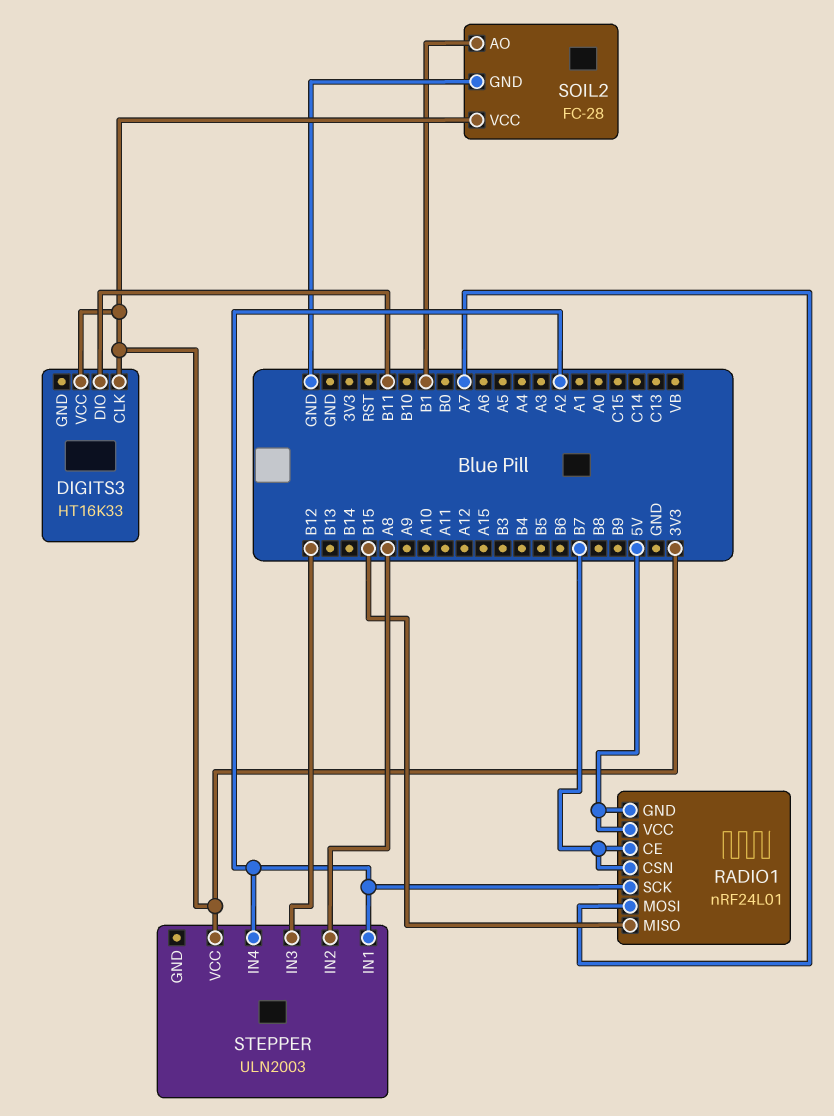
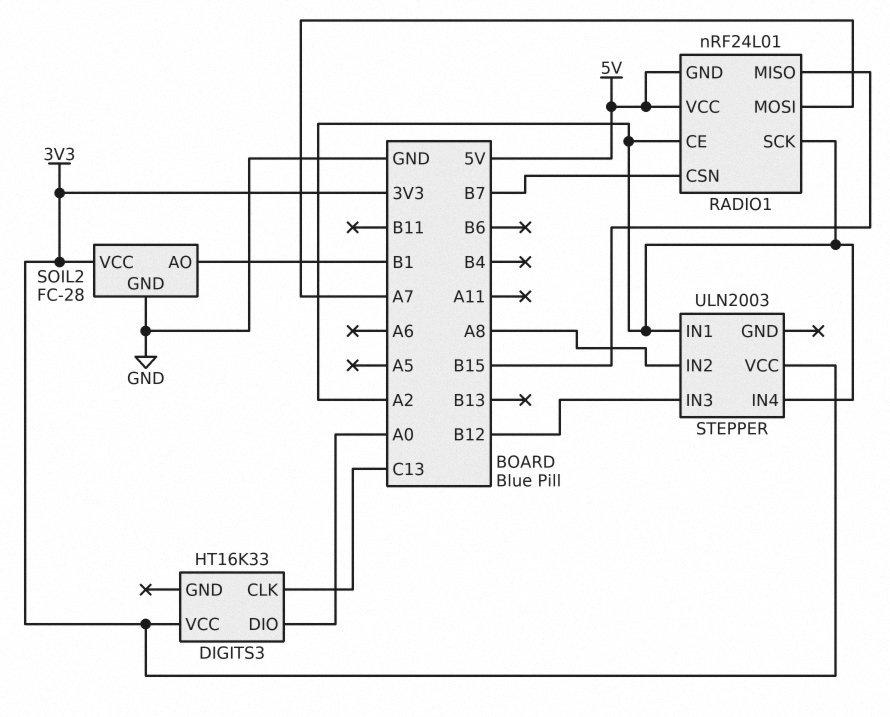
DIGITS3 pin CLK: 3V3 -> C13
DIGITS3 pin DIO: B11 -> A0
RADIO1 pin CE: B7 -> A2

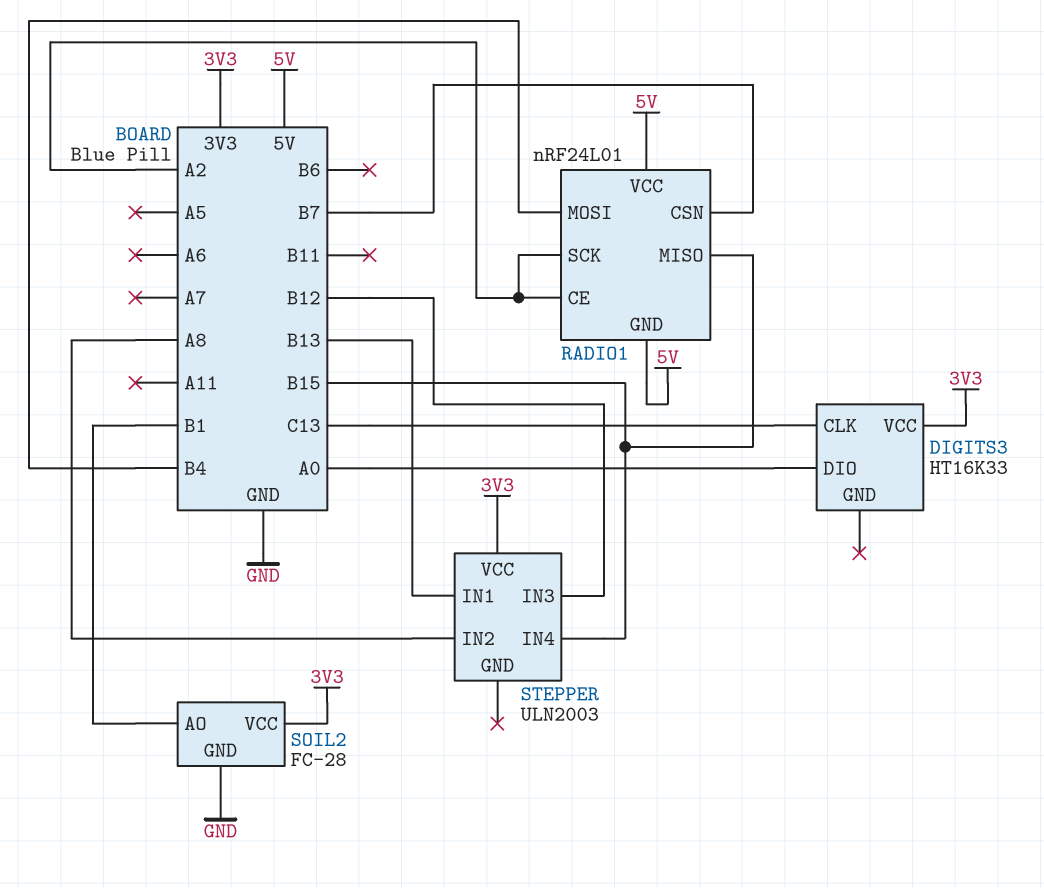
RADIO1 pin MOSI: A7 -> B4
STEPPER pin IN1: A2 -> B13
STEPPER pin IN4: A2 -> B15

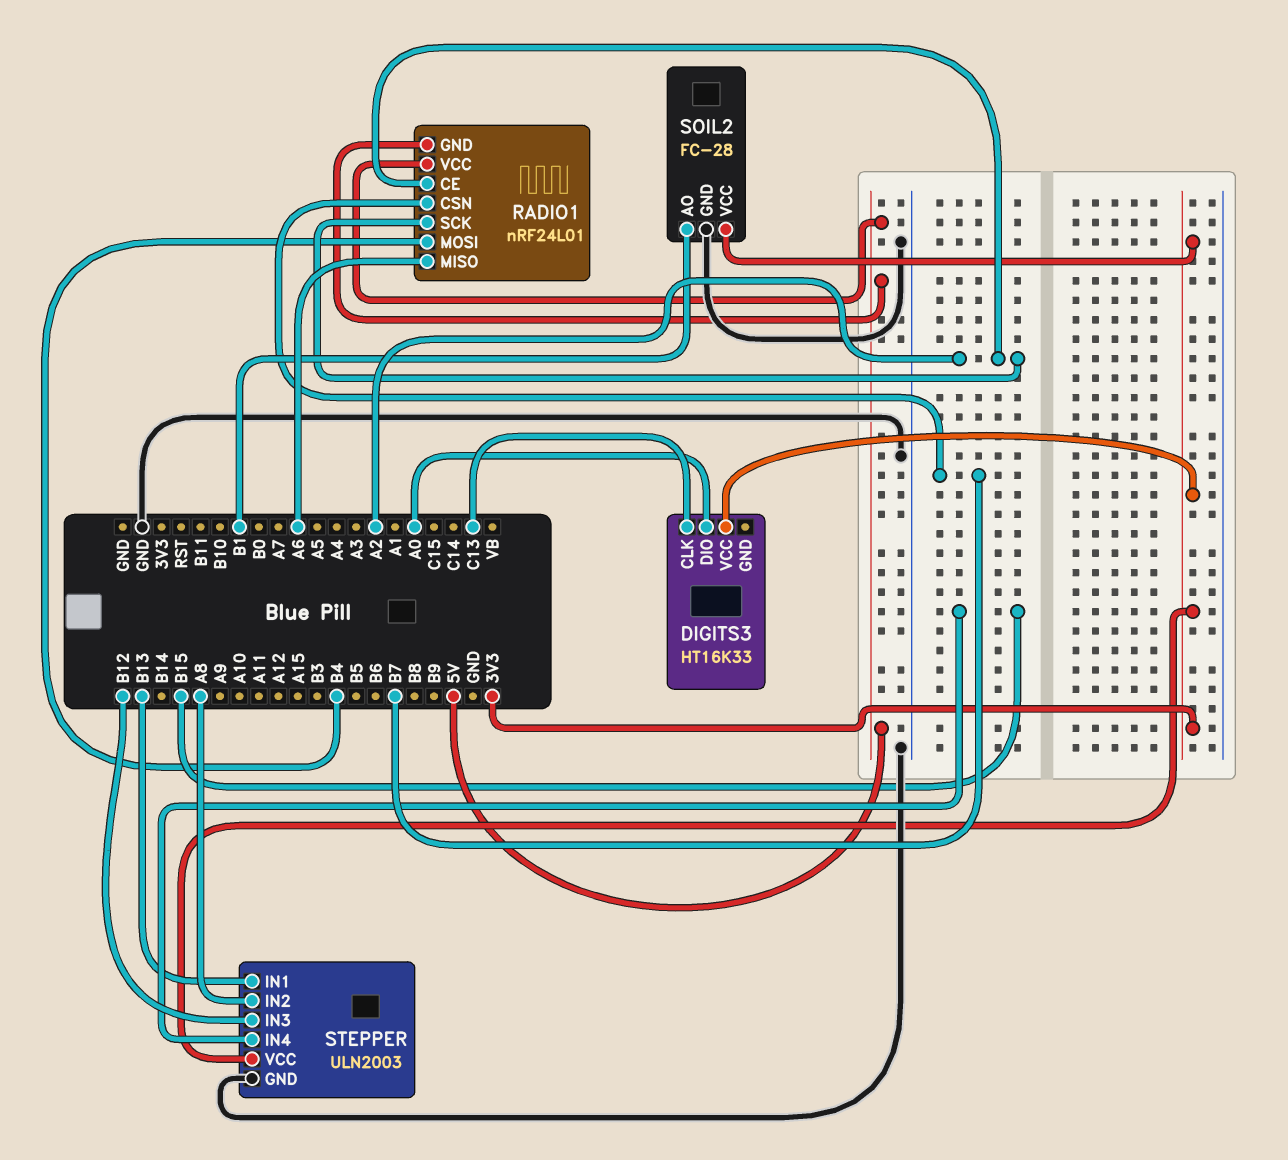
RADIO1 pin MISO: B15 -> A6
STEPPER pin GND: none -> GND

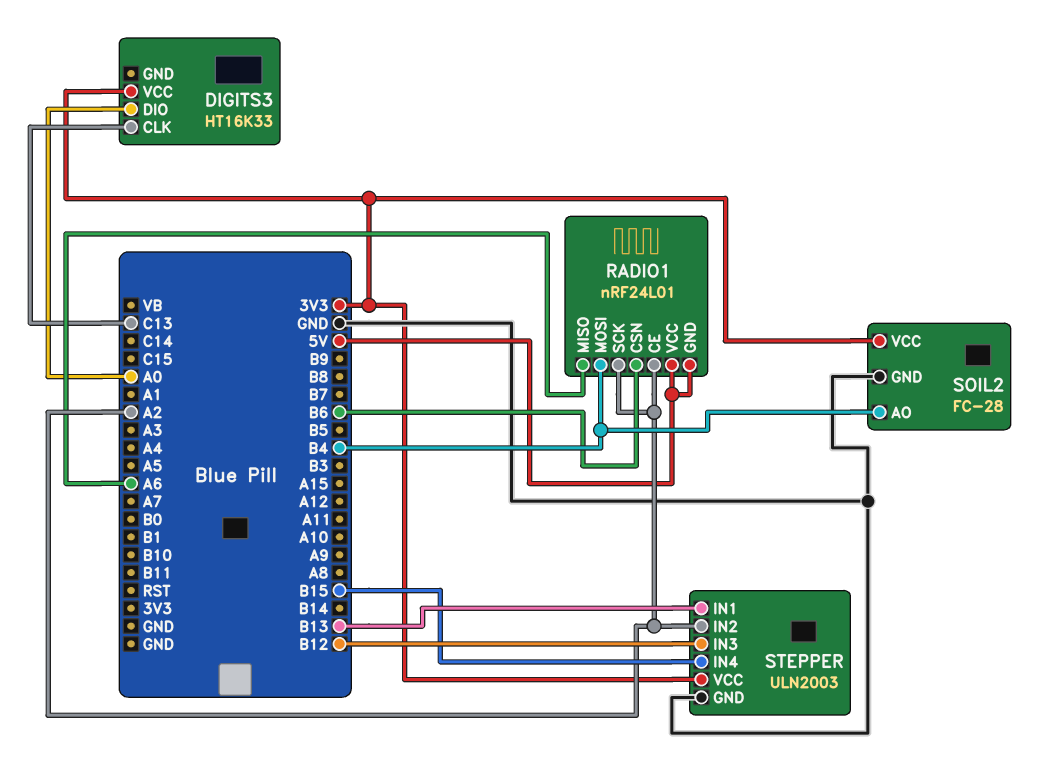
RADIO1 pin CSN: B7 -> B6
SOIL2 pin AO: B1 -> B4
STEPPER pin IN2: A8 -> A2

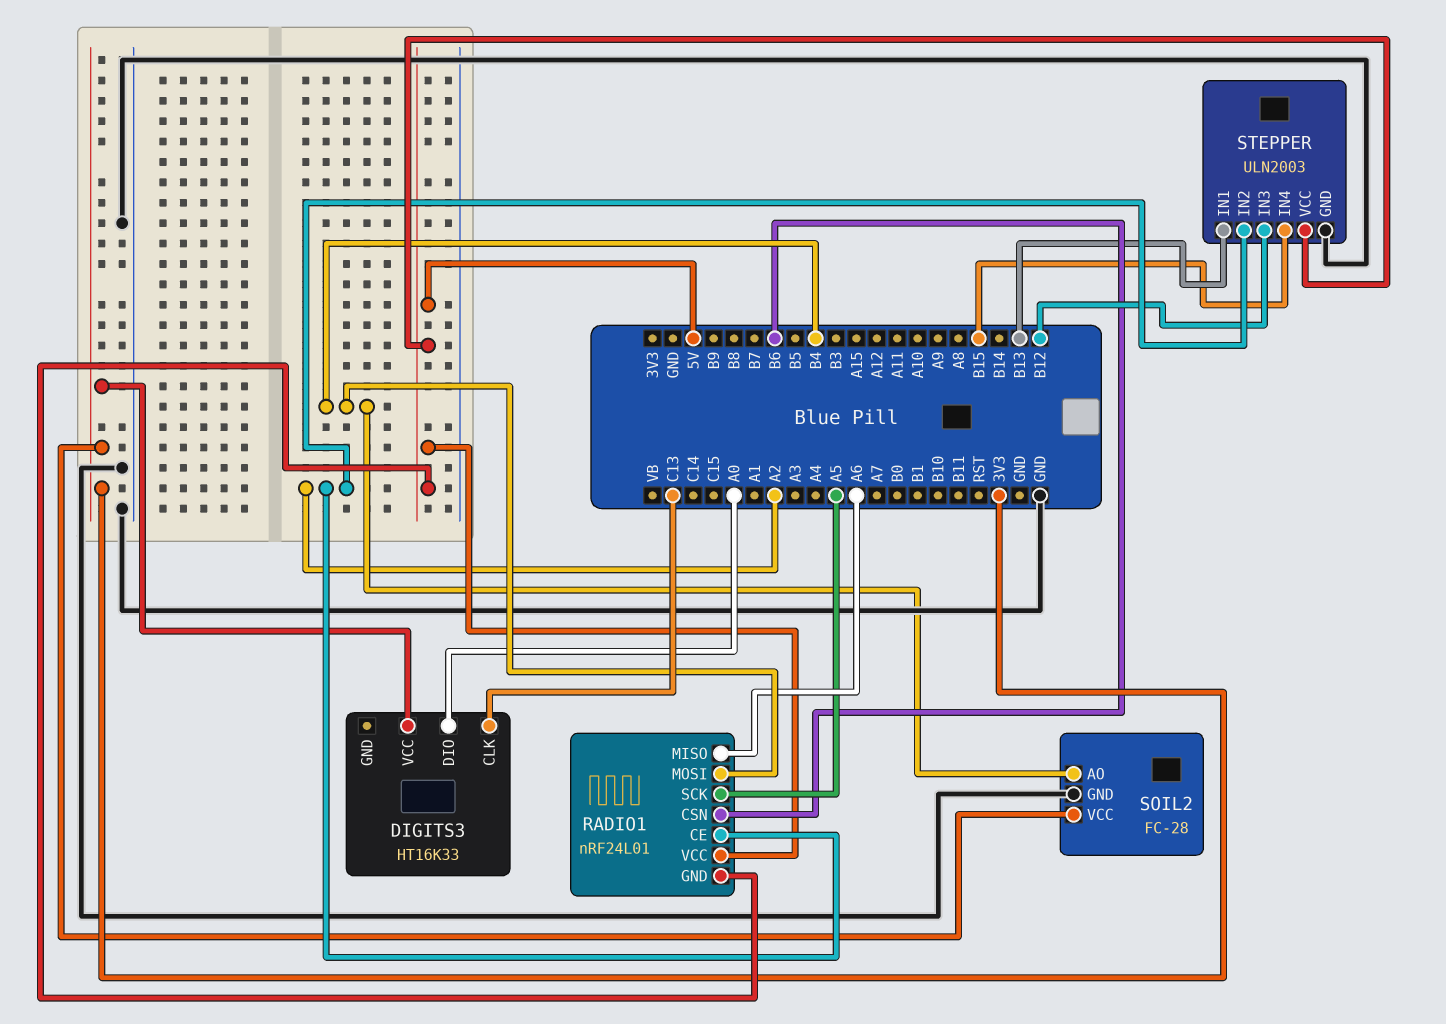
RADIO1 pin SCK: A2 -> A5
STEPPER pin VCC: 3V3 -> 5V

